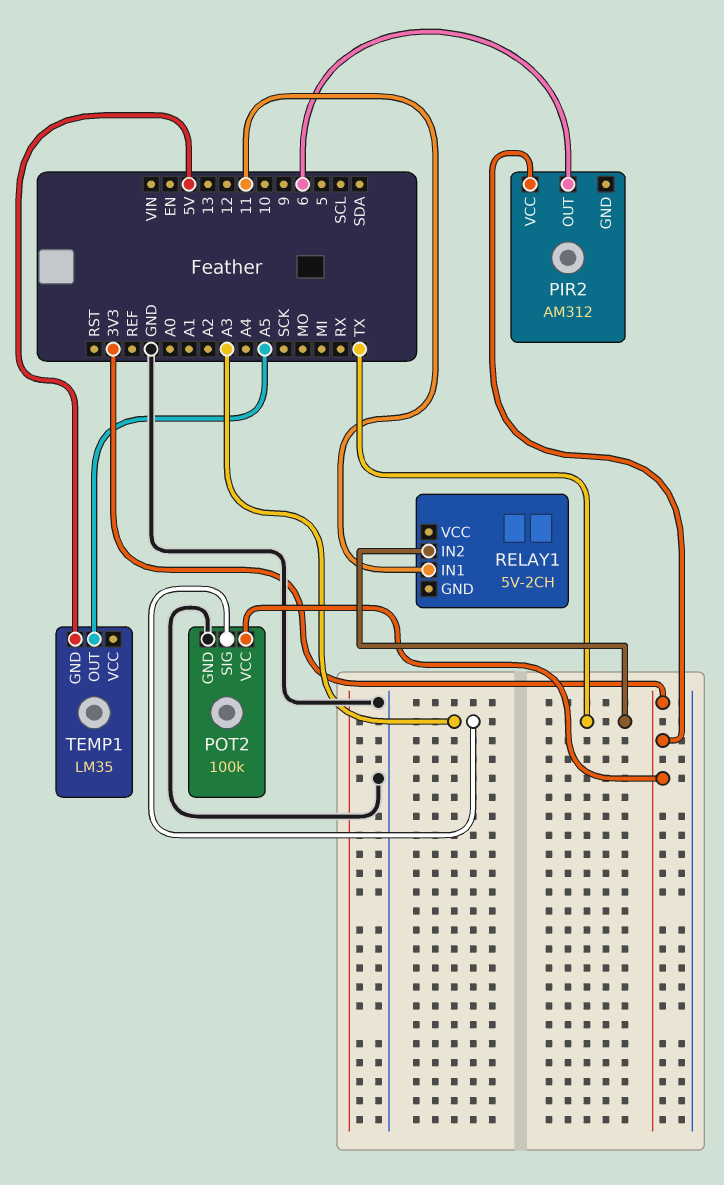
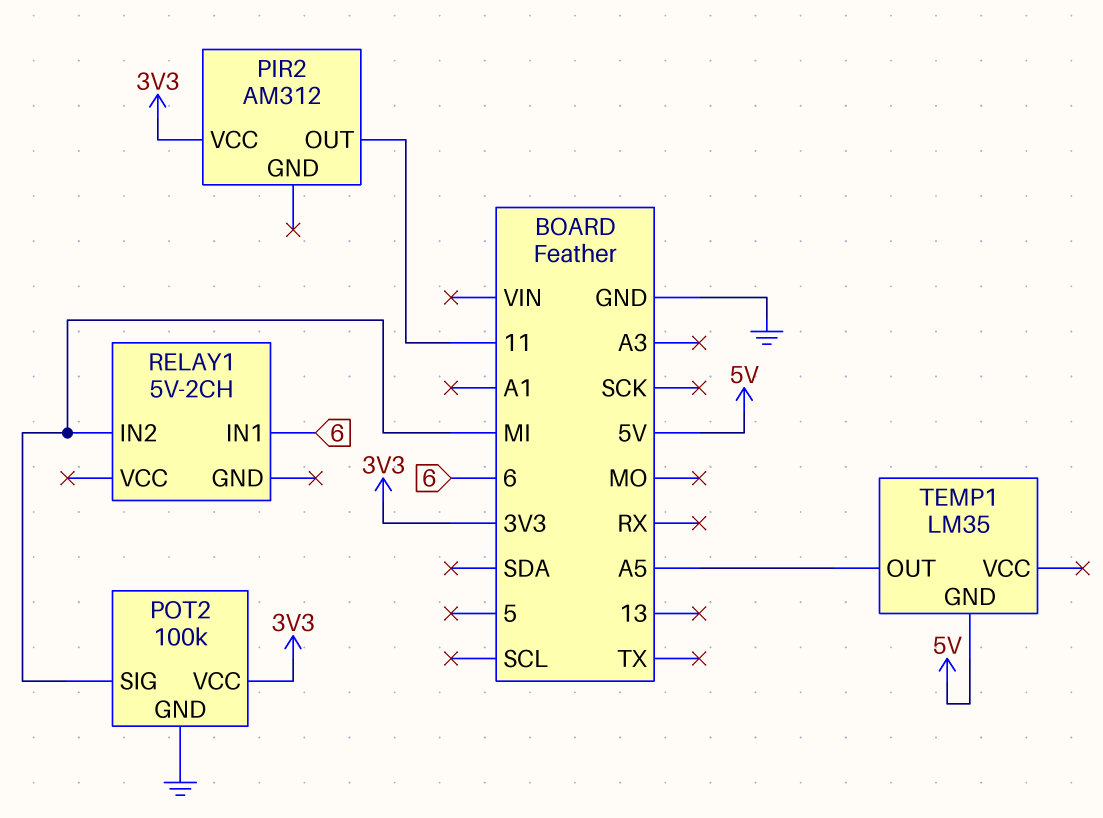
PIR2 pin OUT: 6 -> 11
POT2 pin SIG: A3 -> MI
RELAY1 pin IN1: 11 -> 6
RELAY1 pin IN2: TX -> MI

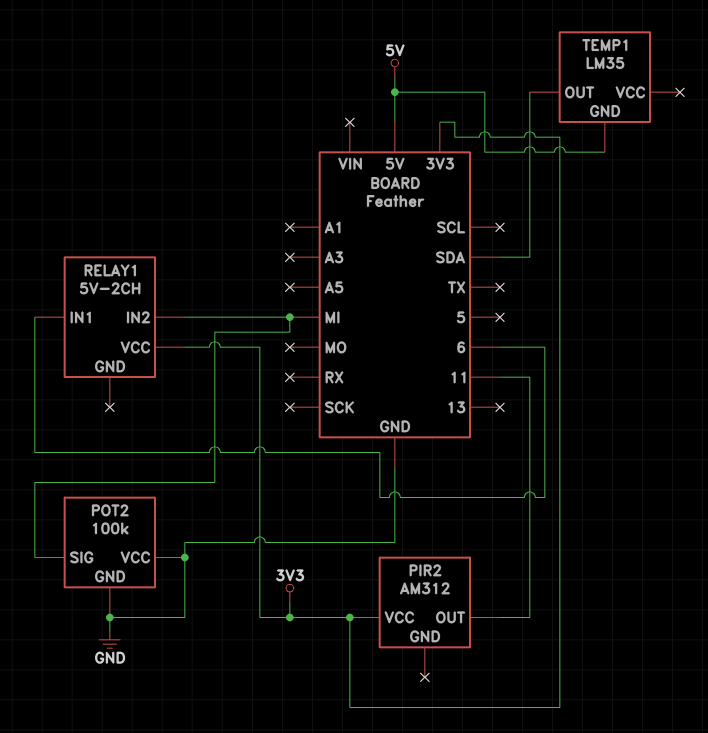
POT2 pin VCC: 3V3 -> GND
RELAY1 pin VCC: none -> 3V3
TEMP1 pin OUT: A5 -> SDA

